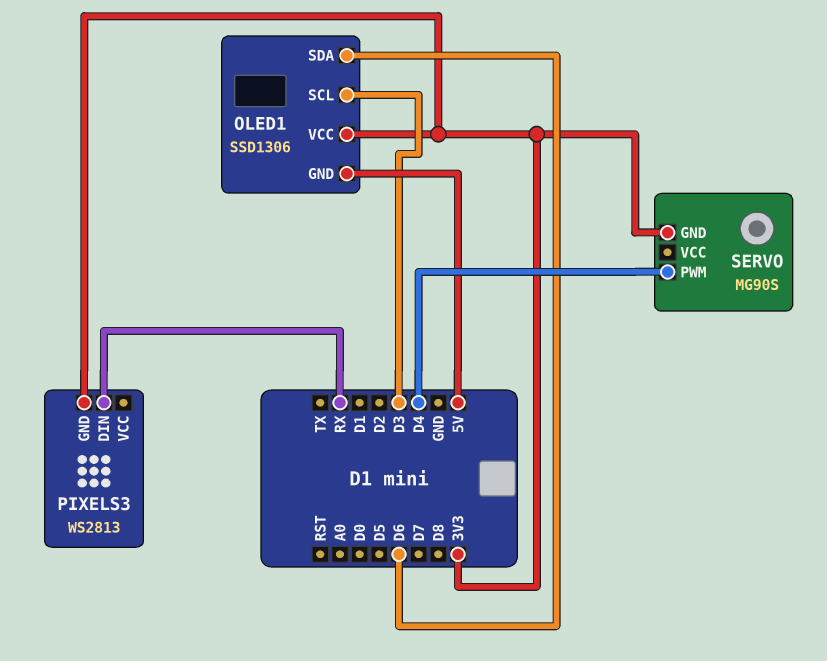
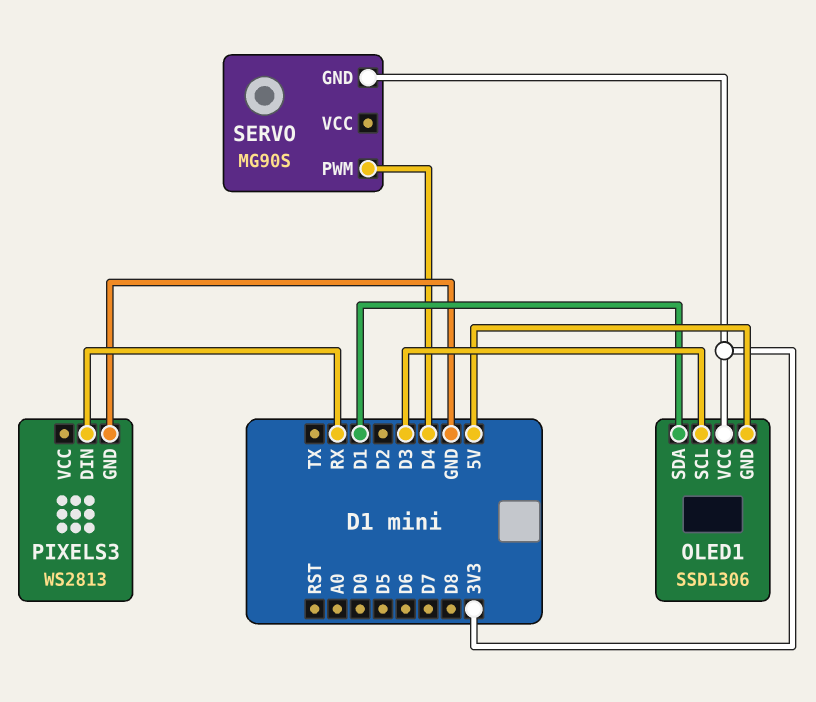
OLED1 pin SDA: D6 -> D1
PIXELS3 pin GND: 3V3 -> GND

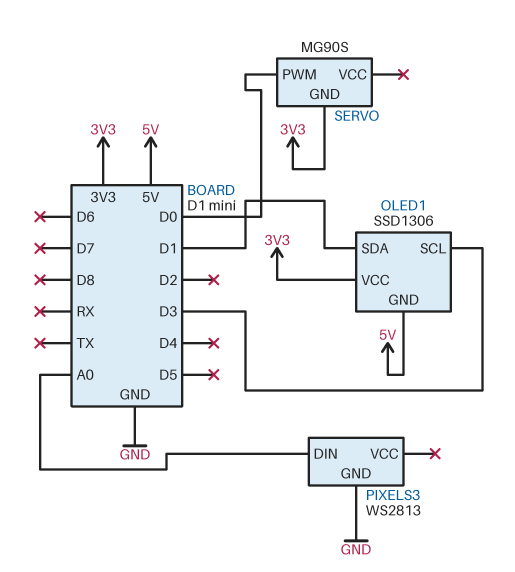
PIXELS3 pin DIN: RX -> A0
SERVO pin PWM: D4 -> D0

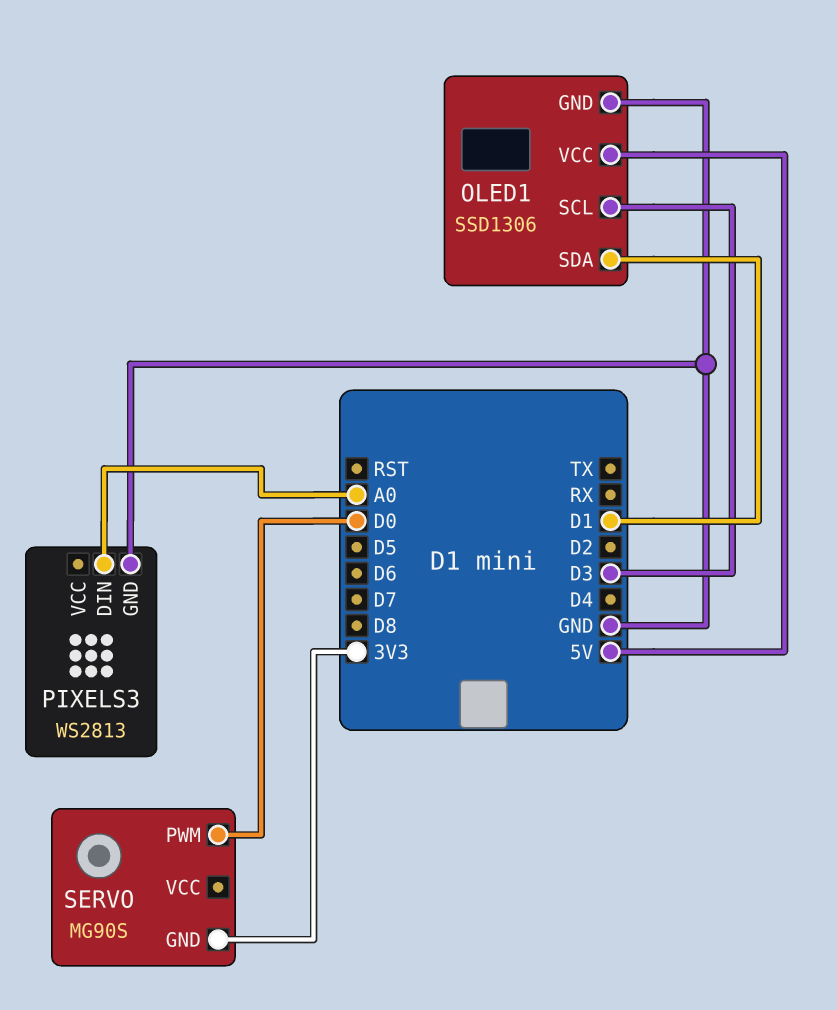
OLED1 pin GND: 5V -> GND
OLED1 pin VCC: 3V3 -> 5V

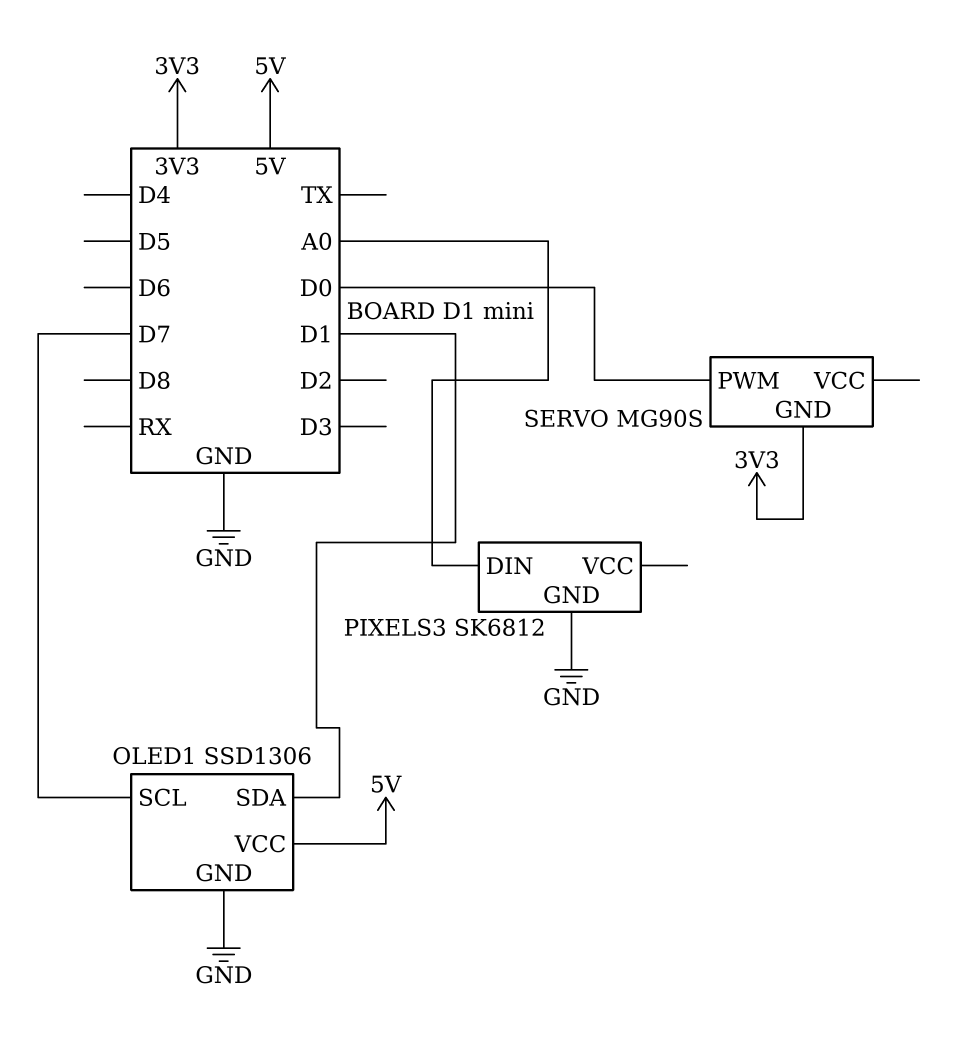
OLED1 pin SCL: D3 -> D7
PIXELS3: WS2813 -> SK6812

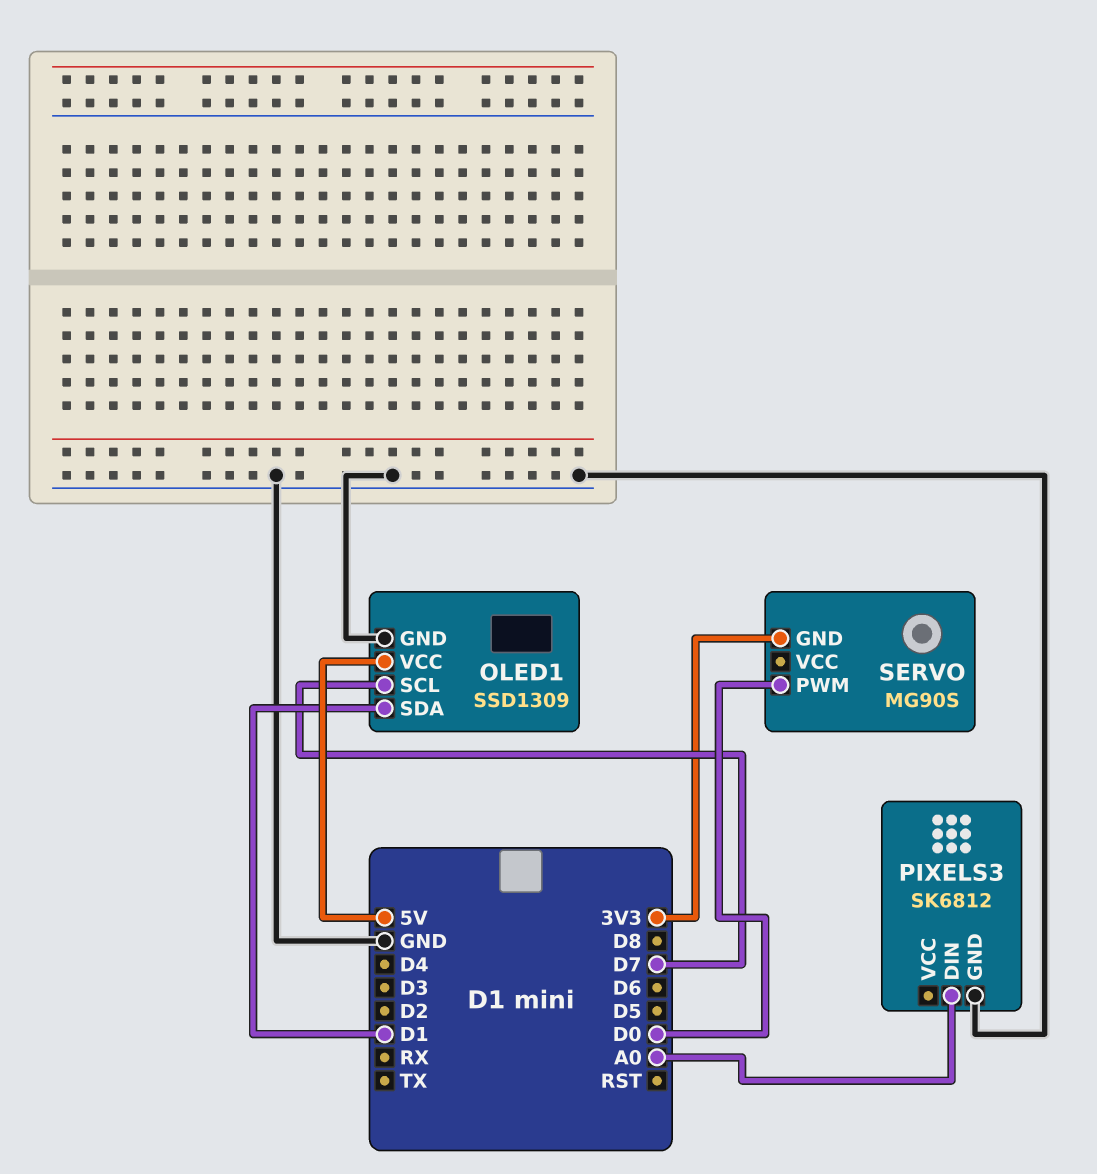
OLED1: SSD1306 -> SSD1309

